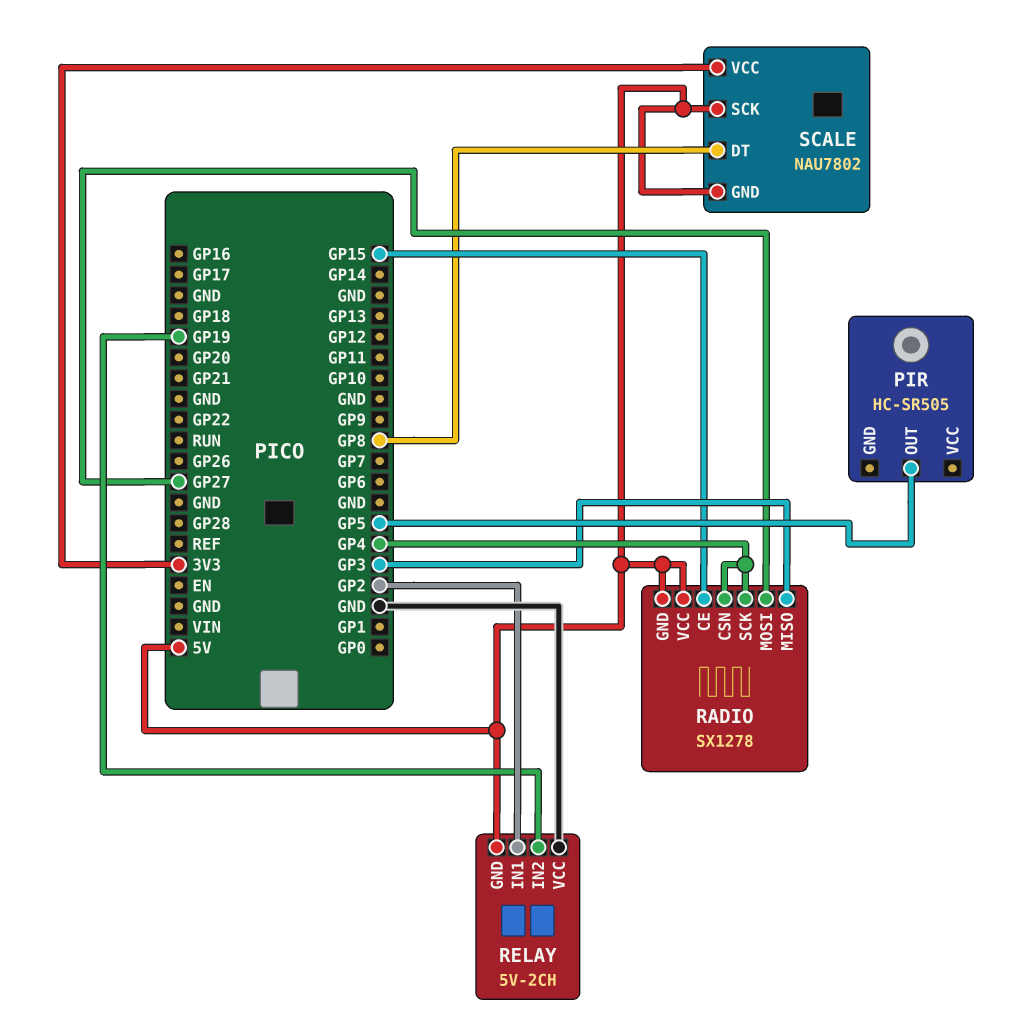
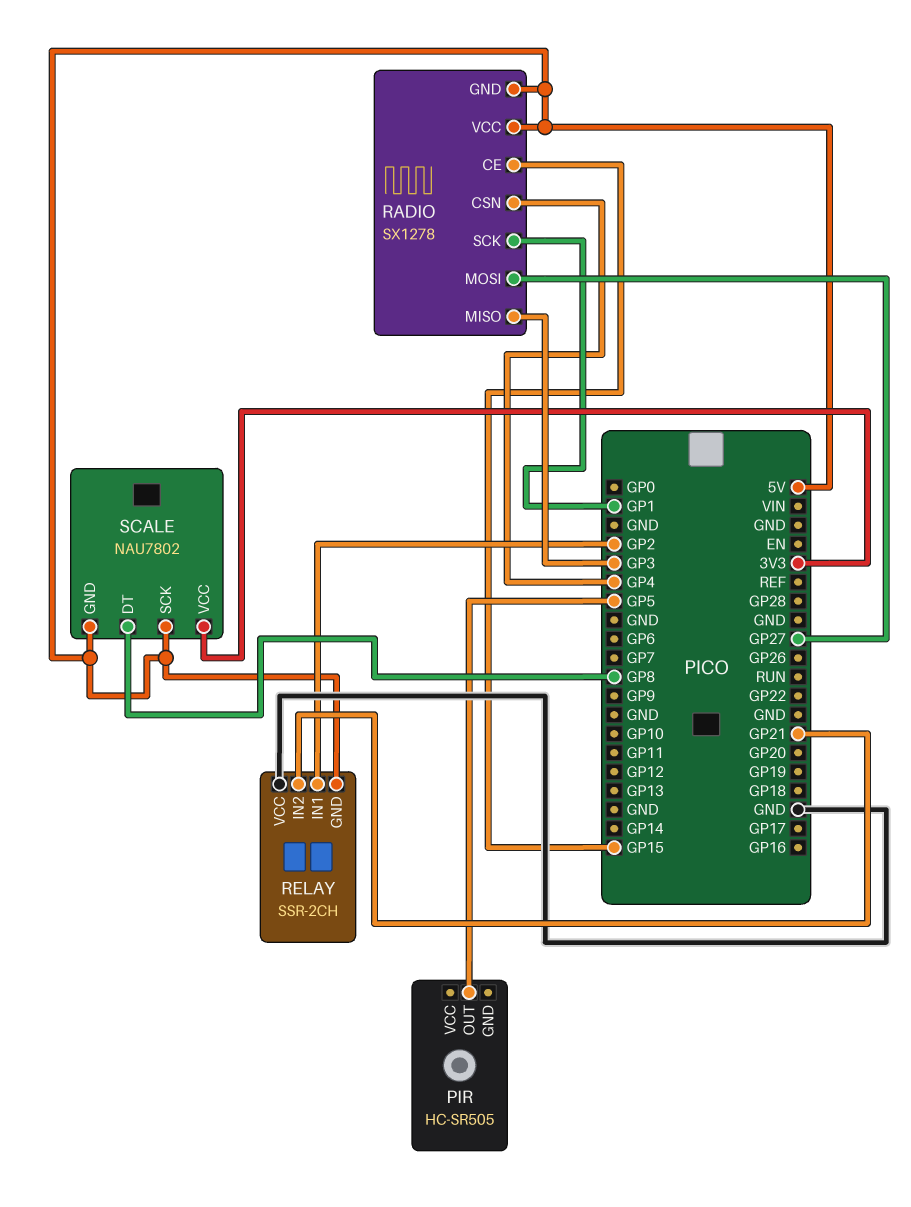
RADIO pin SCK: GP4 -> GP1
RELAY: 5V-2CH -> SSR-2CH
RELAY pin IN2: GP19 -> GP21

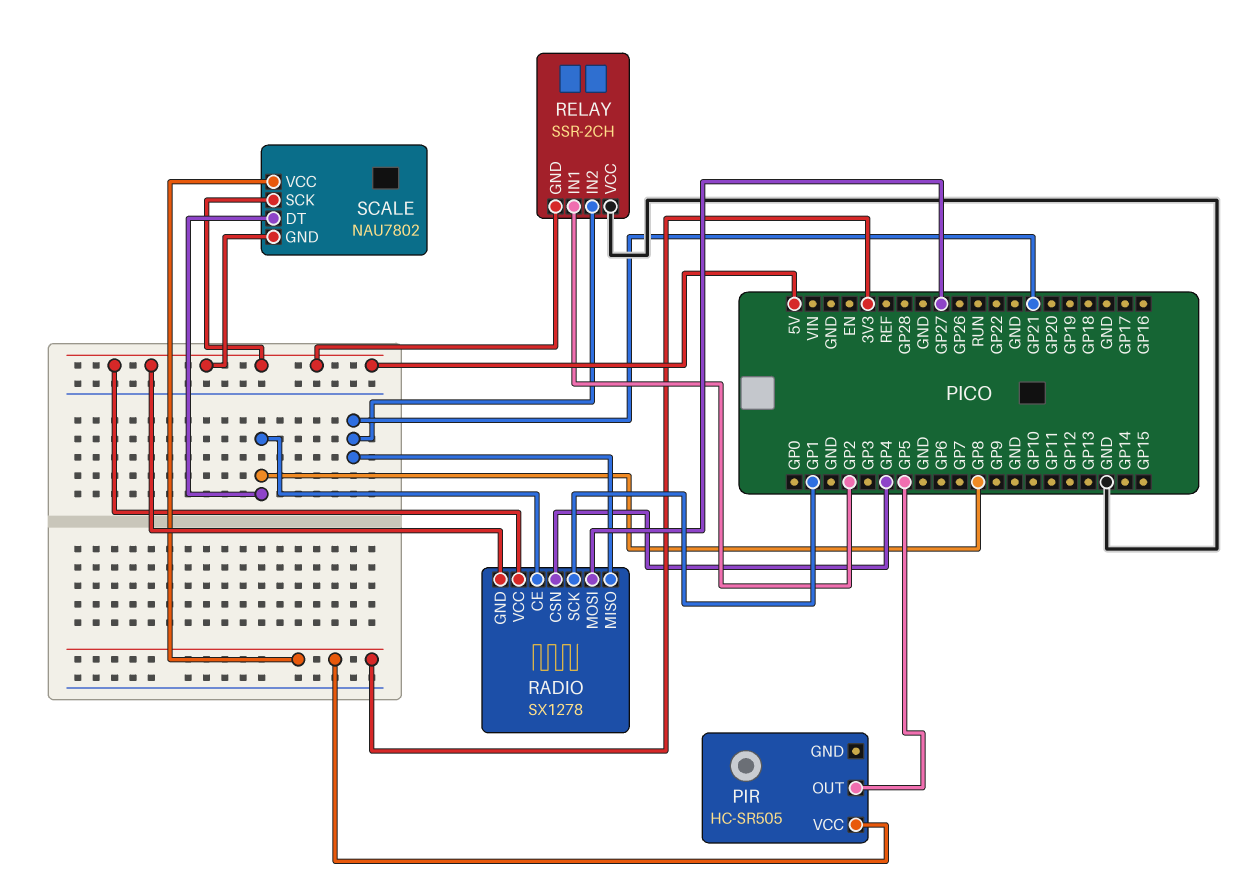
PIR pin VCC: none -> 3V3
RADIO pin CE: GP15 -> GP8
RADIO pin MISO: GP3 -> GP21

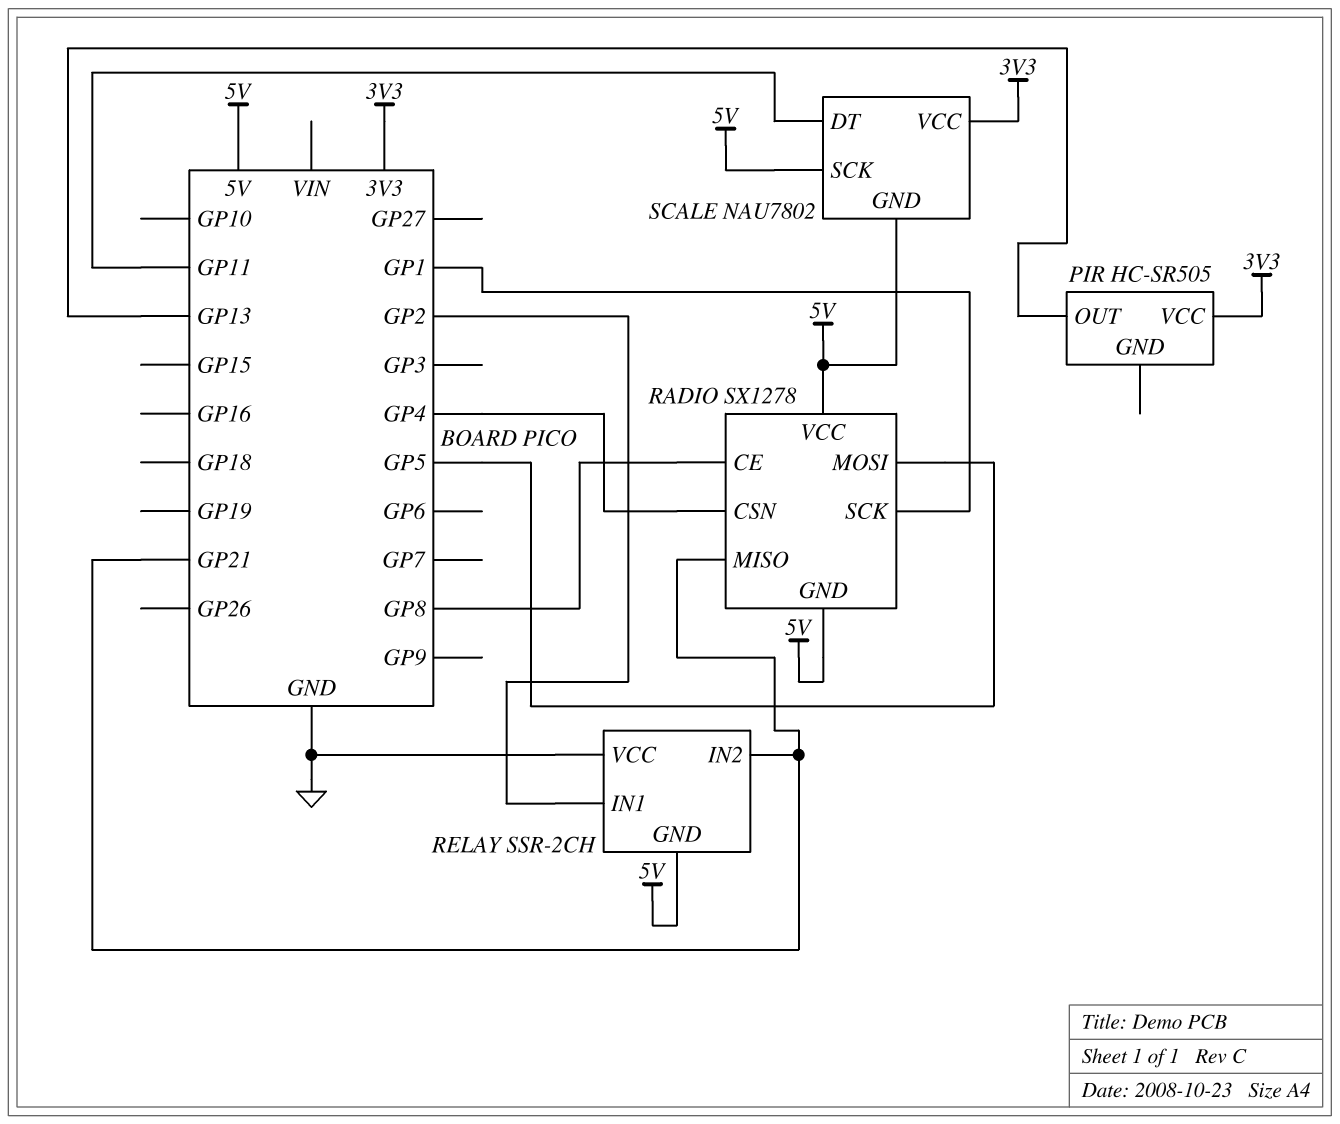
PIR pin OUT: GP5 -> GP13
RADIO pin MOSI: GP27 -> GP5
SCALE pin DT: GP8 -> GP11

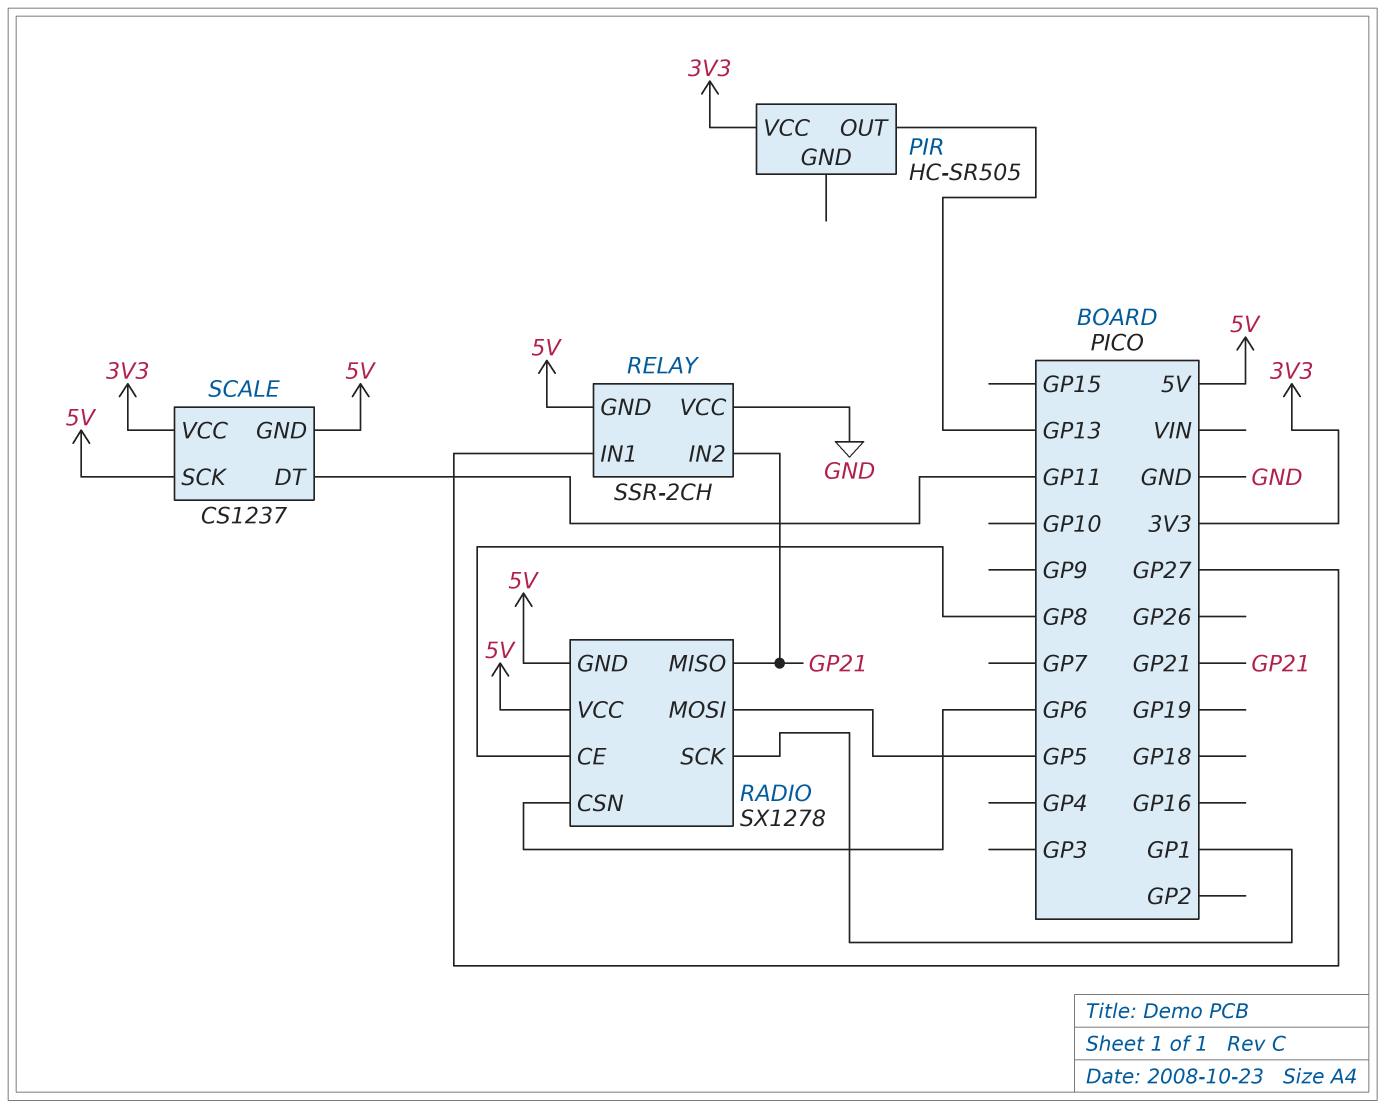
RADIO pin CSN: GP4 -> GP6
RELAY pin IN1: GP2 -> GP27
SCALE: NAU7802 -> CS1237

